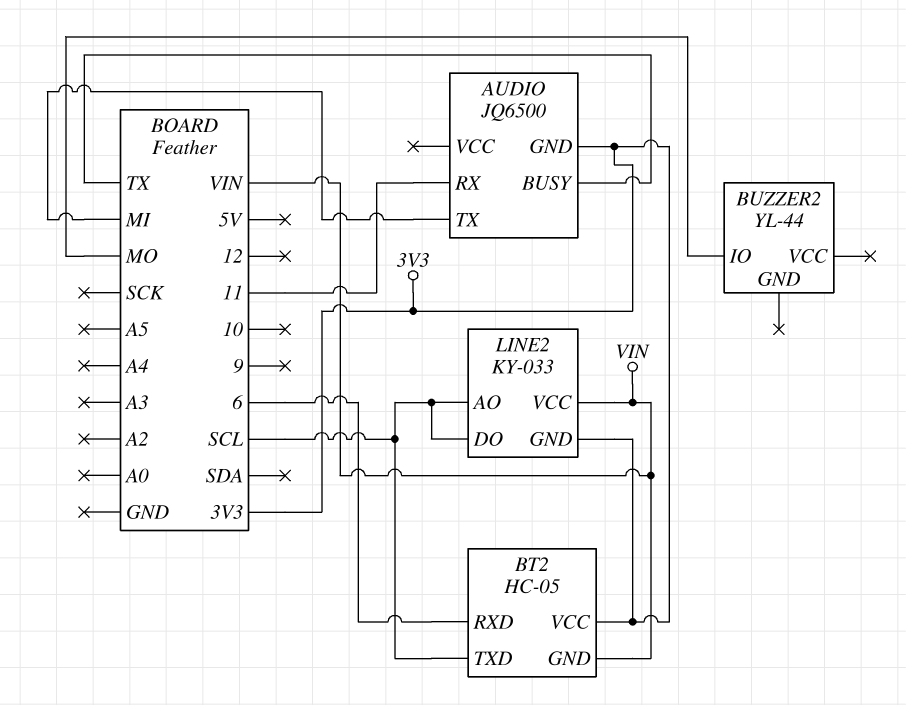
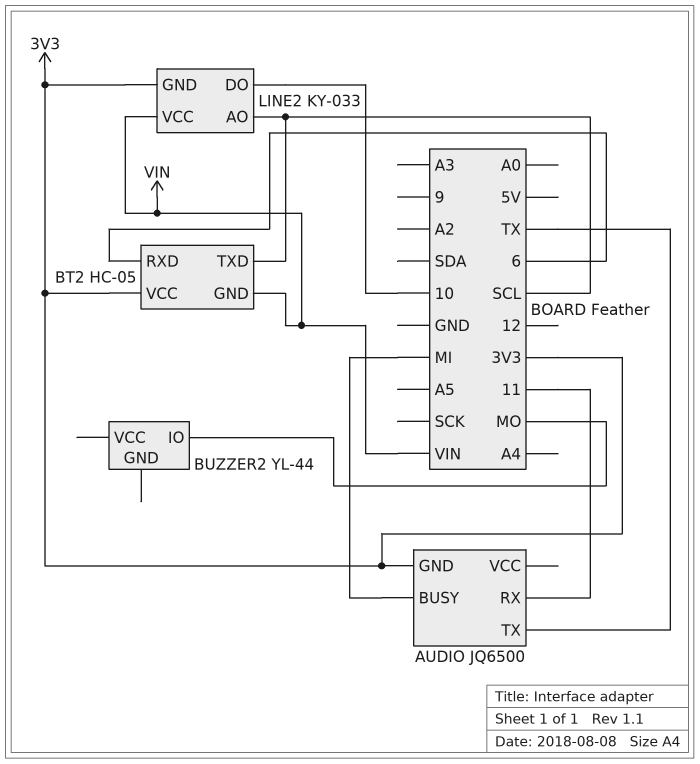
AUDIO pin BUSY: TX -> MI
AUDIO pin TX: MI -> TX
LINE2 pin DO: SCL -> 10

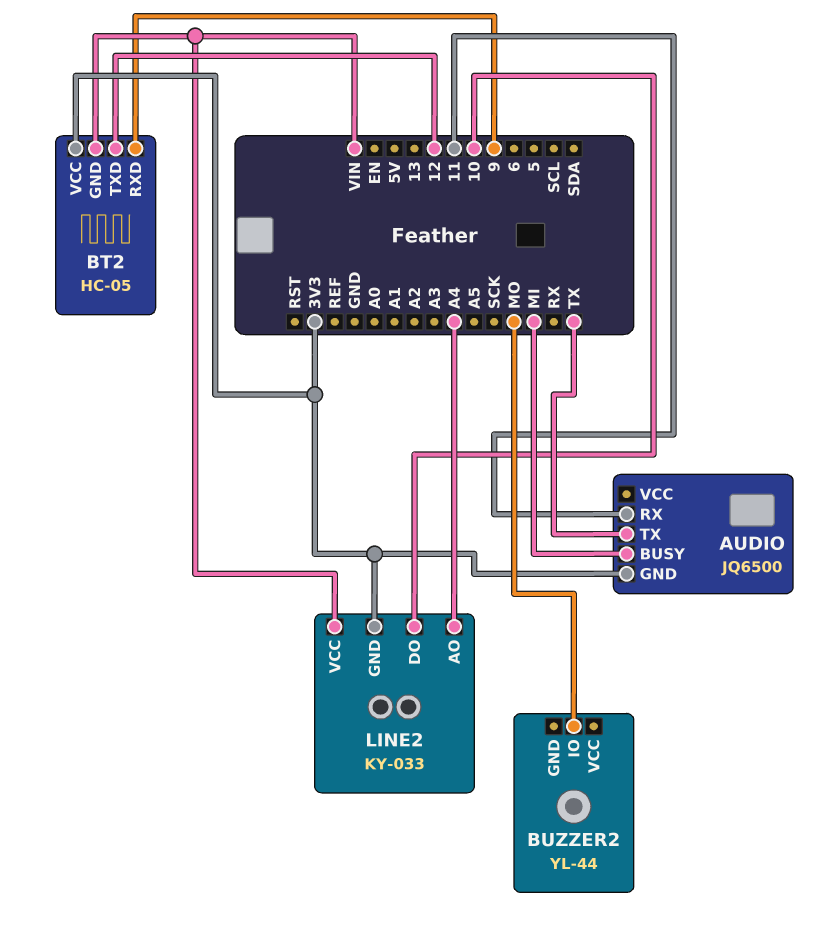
BT2 pin RXD: 6 -> 9
BT2 pin TXD: SCL -> 12
LINE2 pin AO: SCL -> A4

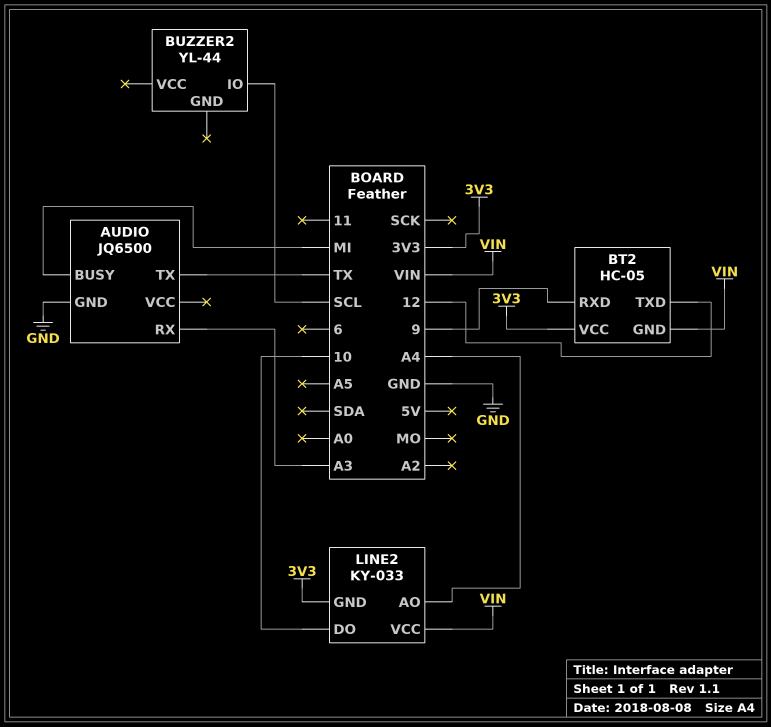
AUDIO pin GND: 3V3 -> GND
AUDIO pin RX: 11 -> A3
BUZZER2 pin IO: MO -> SCL

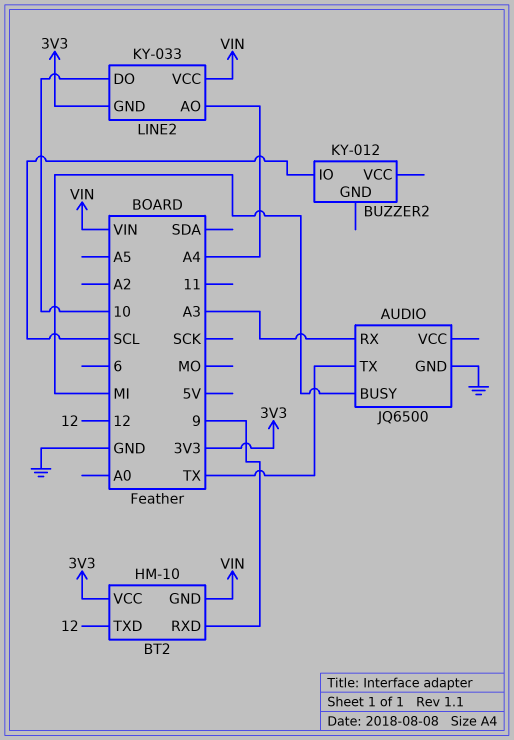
BT2: HC-05 -> HM-10
BUZZER2: YL-44 -> KY-012

